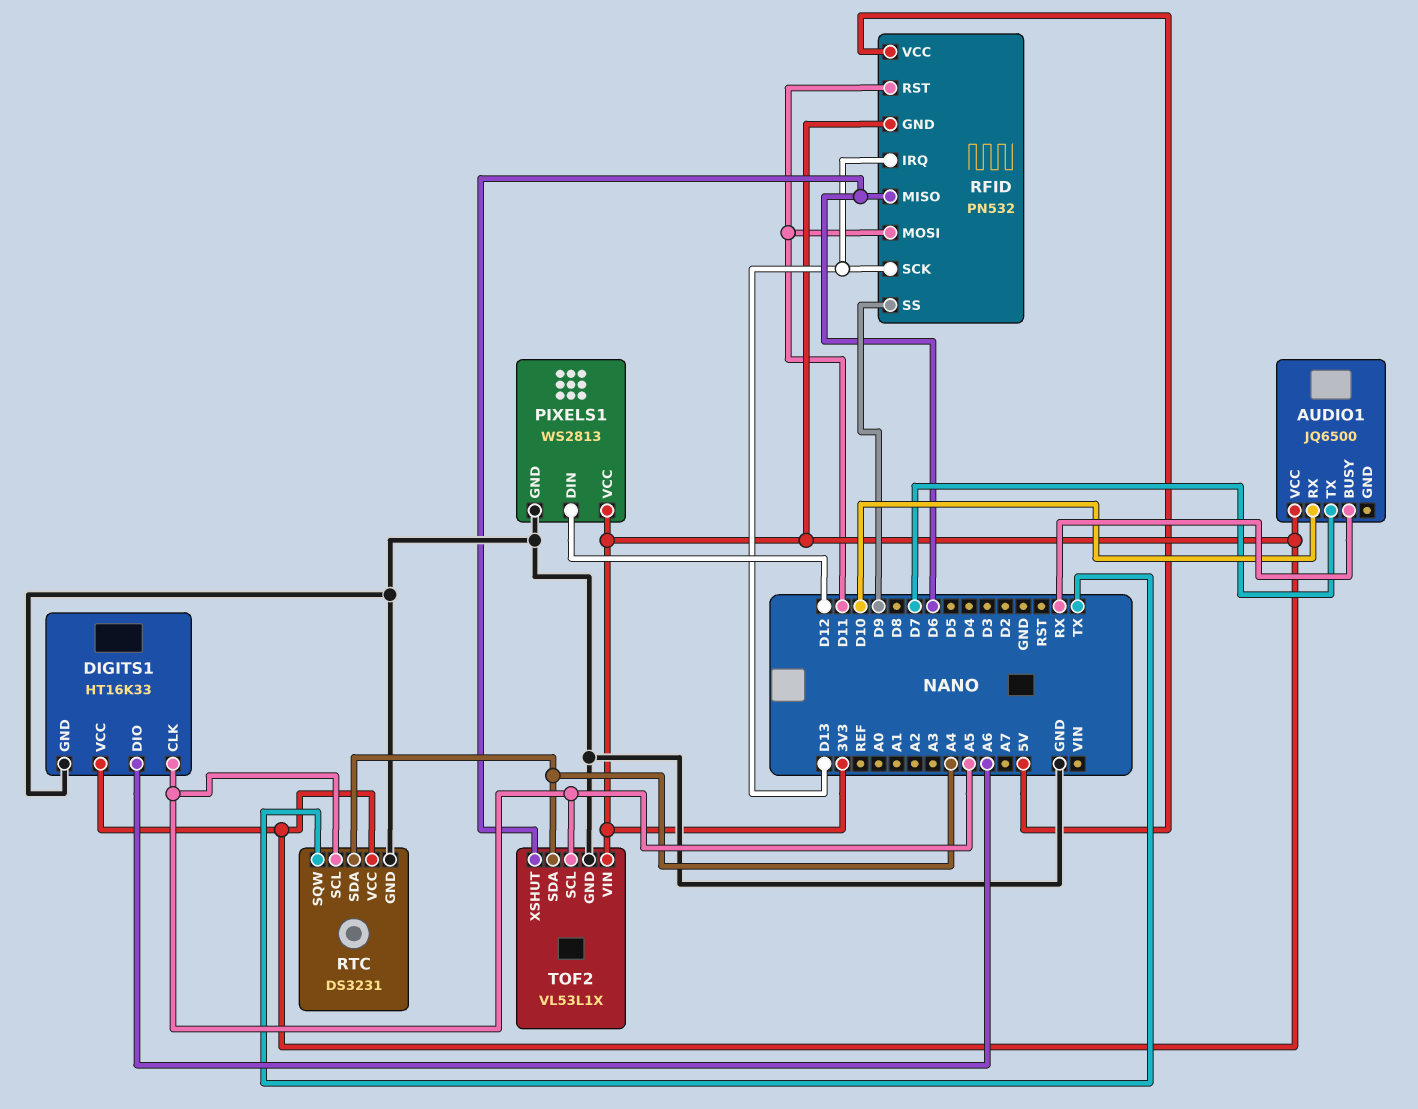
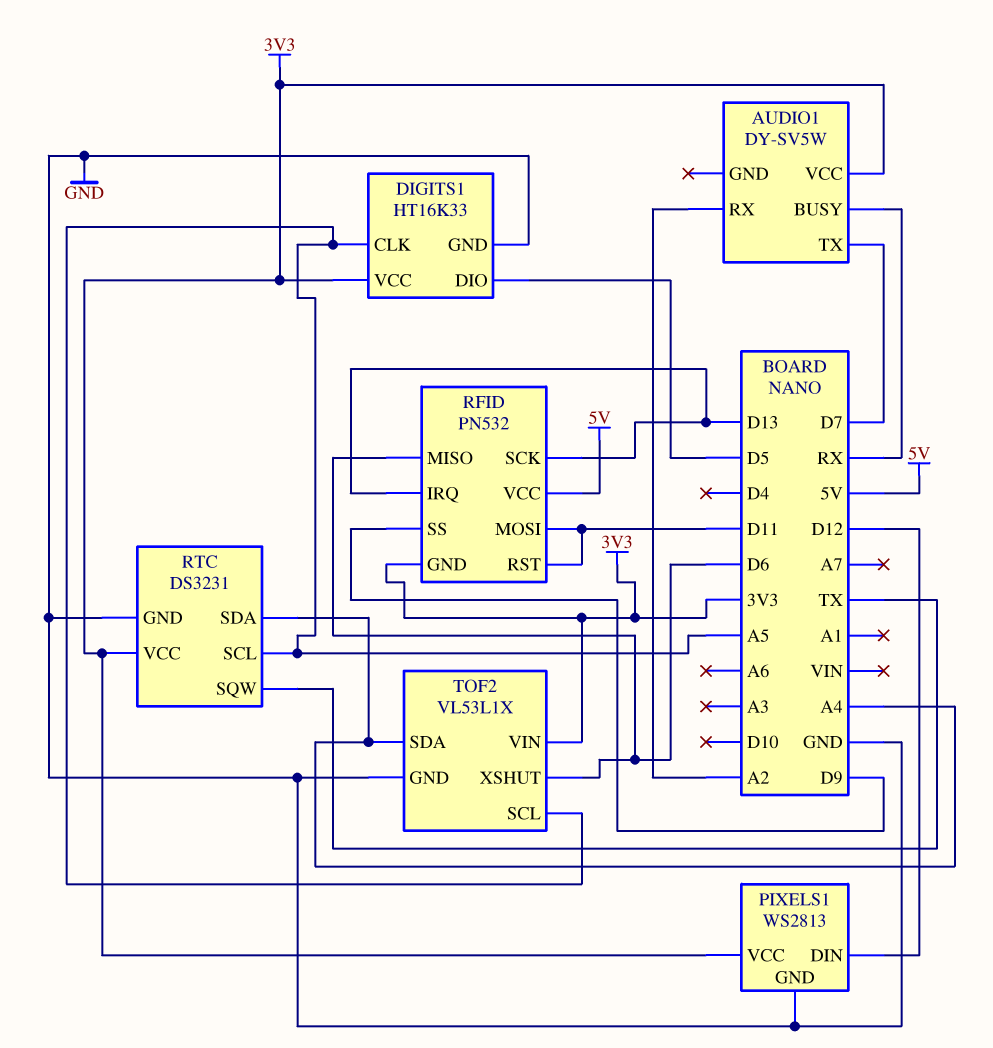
AUDIO1: JQ6500 -> DY-SV5W
AUDIO1 pin RX: D10 -> A2
DIGITS1 pin DIO: A6 -> D5

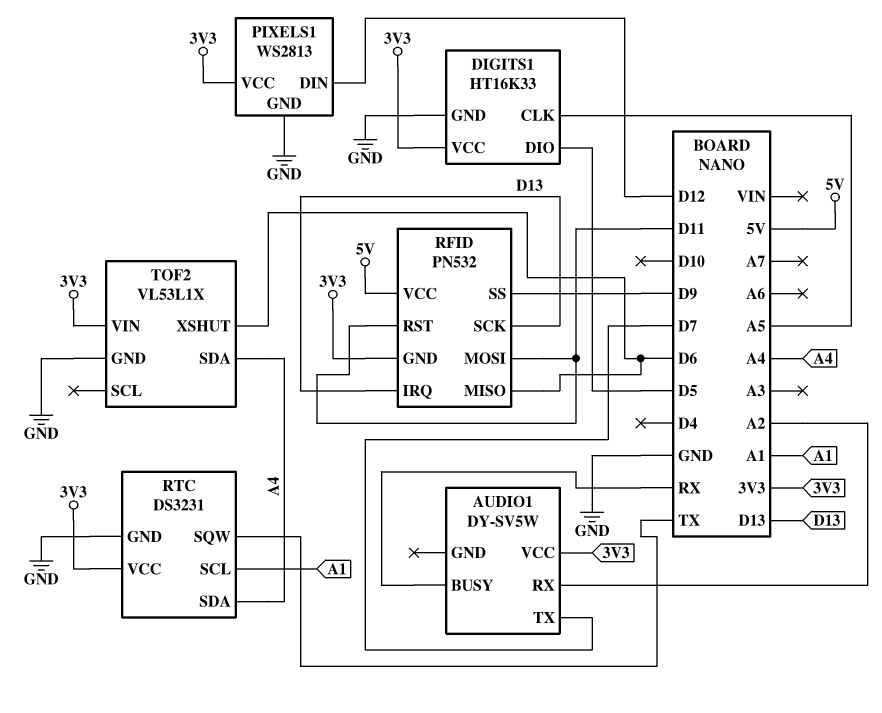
RTC pin SCL: A5 -> A1
TOF2 pin SCL: A5 -> none

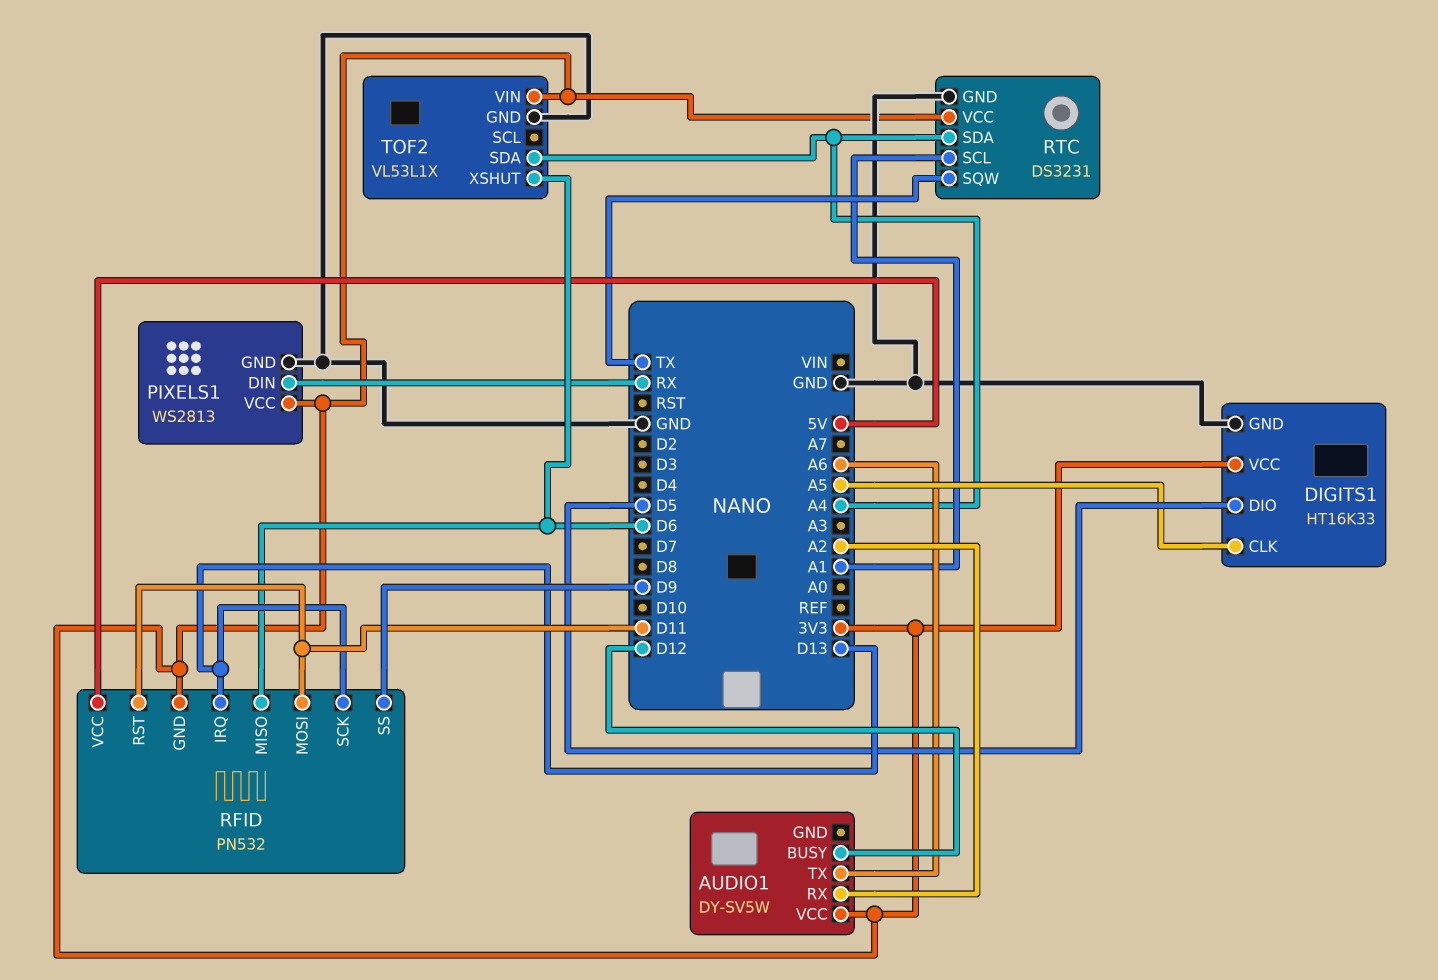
AUDIO1 pin BUSY: RX -> D12
AUDIO1 pin TX: D7 -> A6
PIXELS1 pin DIN: D12 -> RX

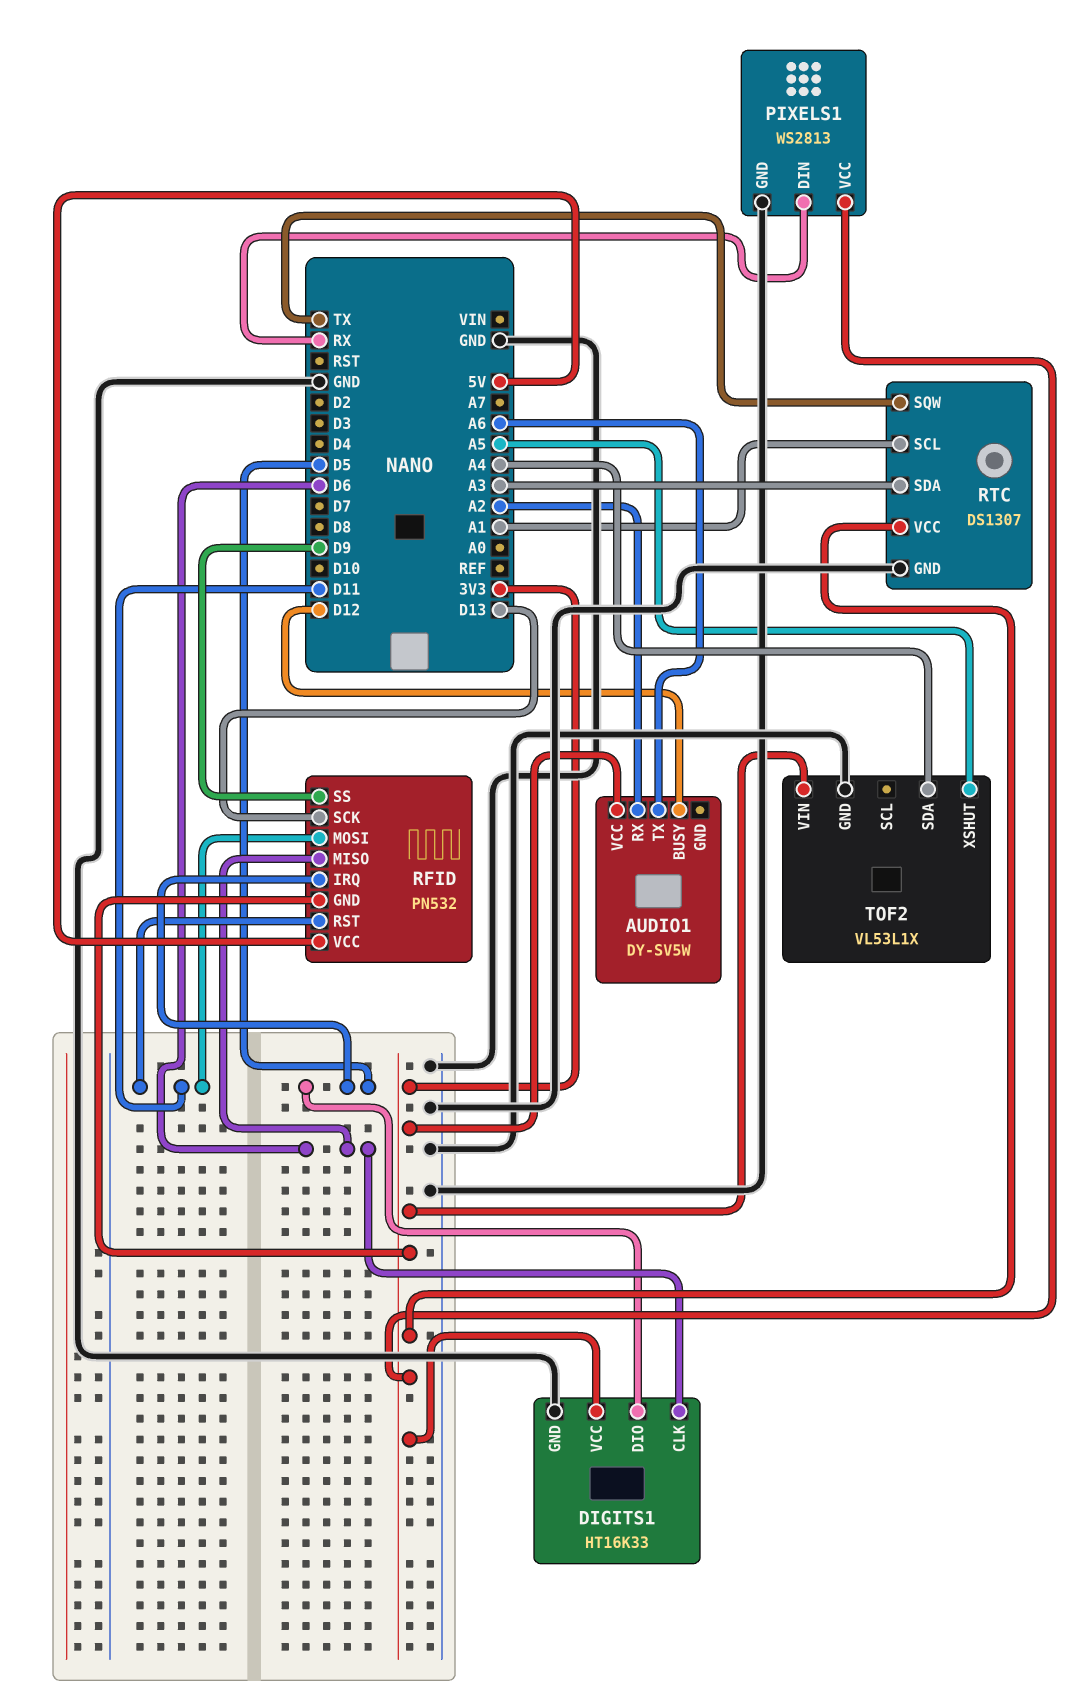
DIGITS1 pin CLK: A5 -> D6
RFID pin IRQ: D13 -> D5
RTC: DS3231 -> DS1307
RTC pin SDA: A4 -> A3
TOF2 pin XSHUT: D6 -> A5

